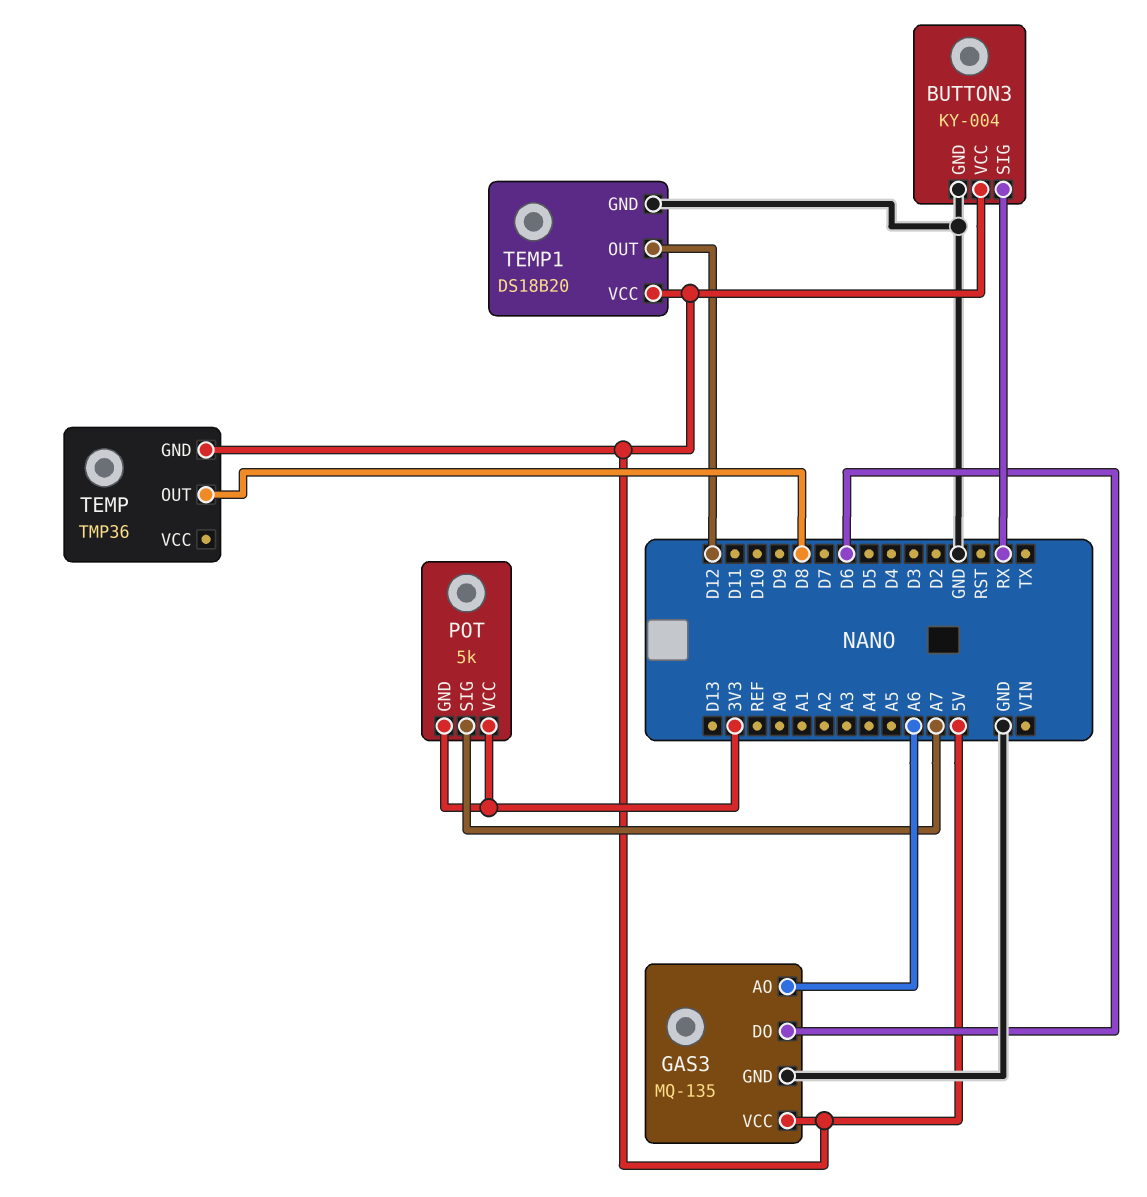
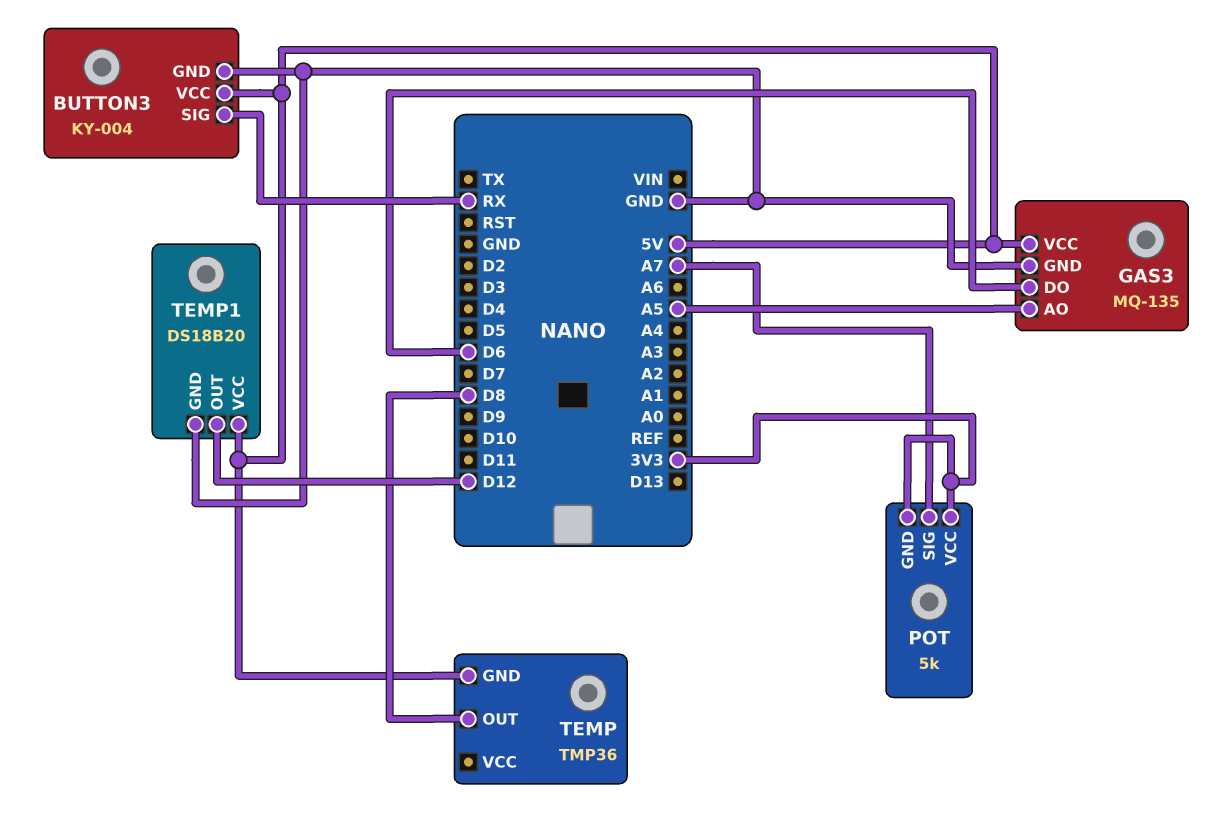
GAS3 pin AO: A6 -> A5

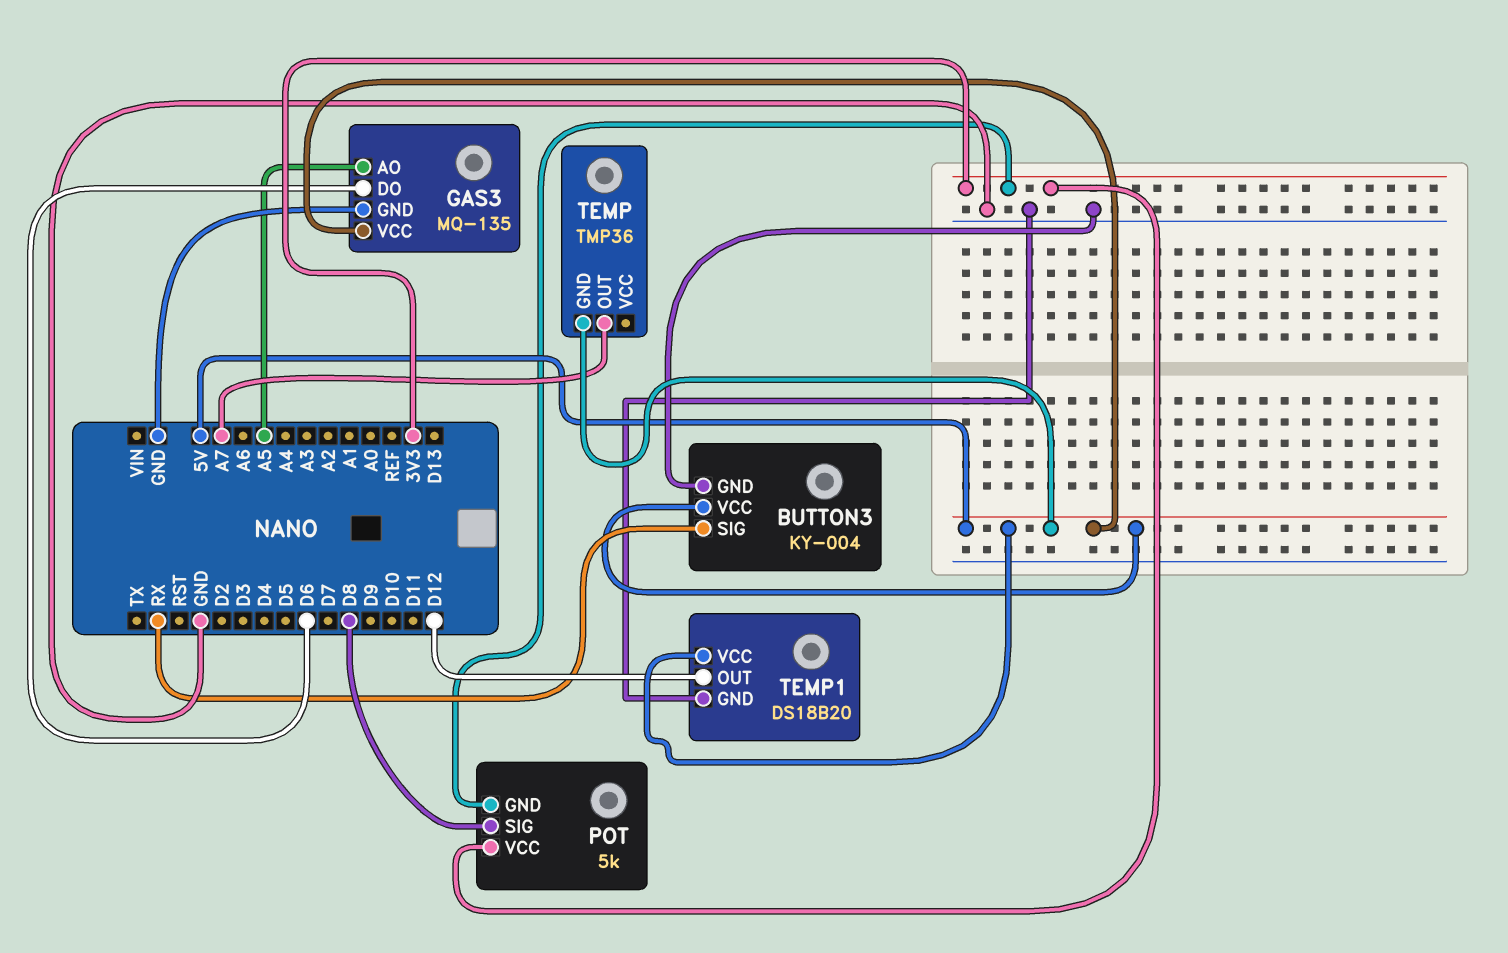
POT pin SIG: A7 -> D8
TEMP pin OUT: D8 -> A7

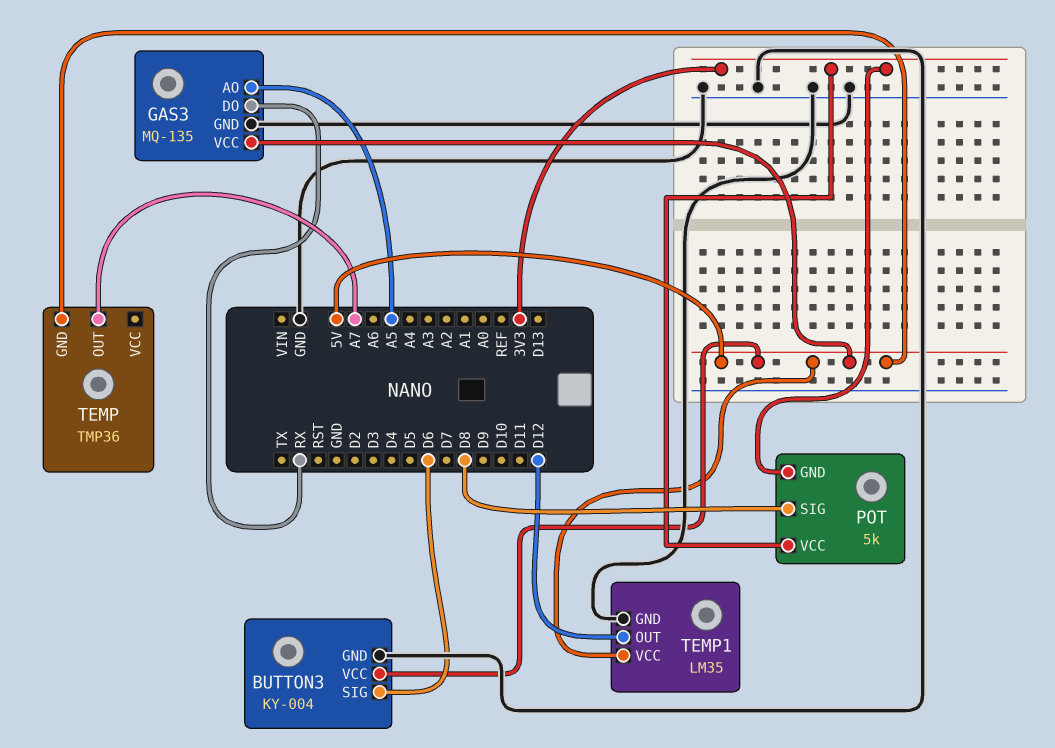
BUTTON3 pin SIG: RX -> D6
GAS3 pin DO: D6 -> RX
TEMP1: DS18B20 -> LM35

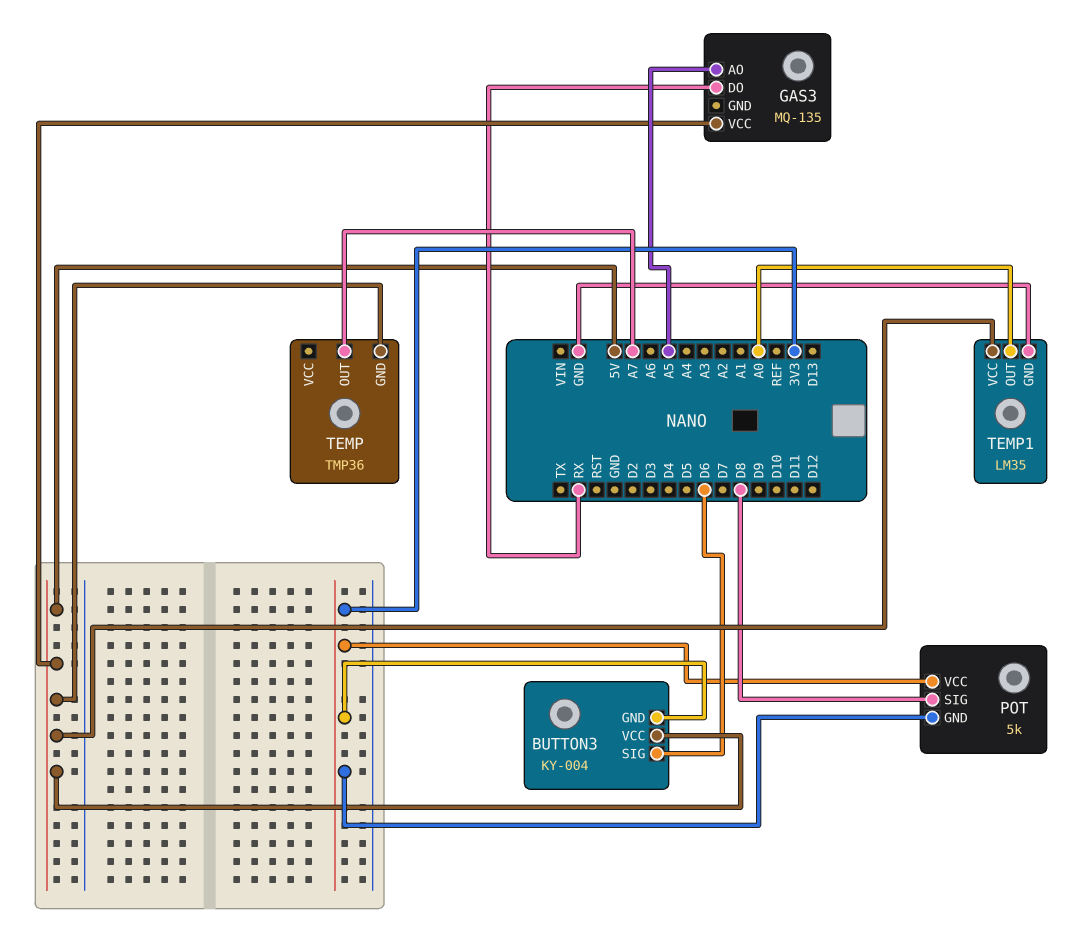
BUTTON3 pin GND: GND -> 3V3
GAS3 pin GND: GND -> none
TEMP1 pin OUT: D12 -> A0

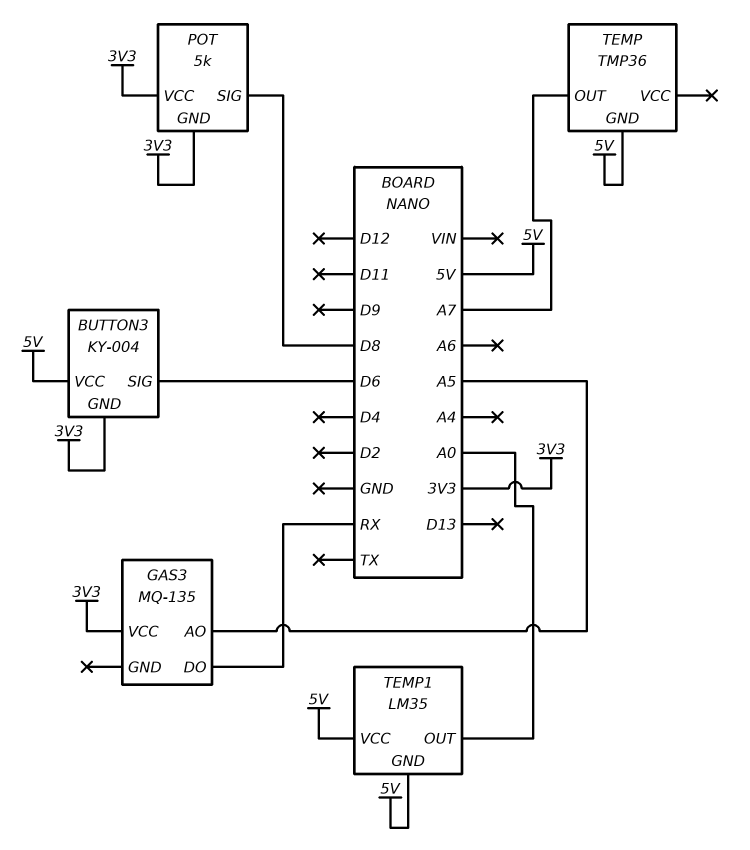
GAS3 pin VCC: 5V -> 3V3
TEMP1 pin GND: GND -> 5V

